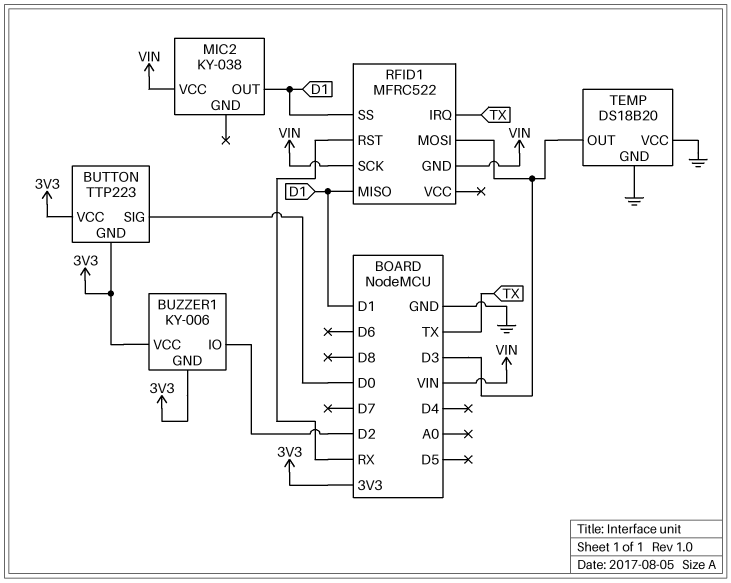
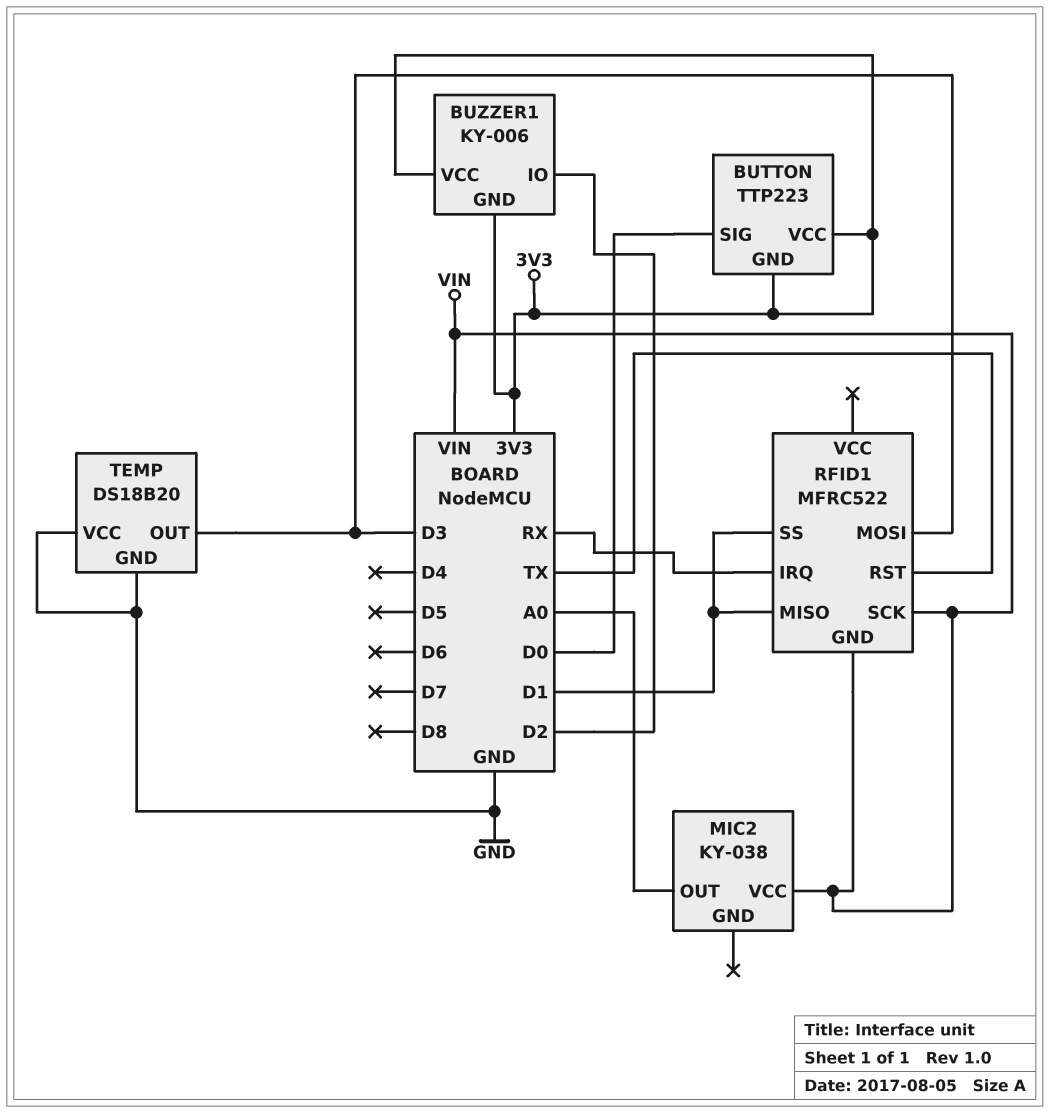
MIC2 pin OUT: D1 -> A0
RFID1 pin IRQ: TX -> RX
RFID1 pin RST: RX -> TX

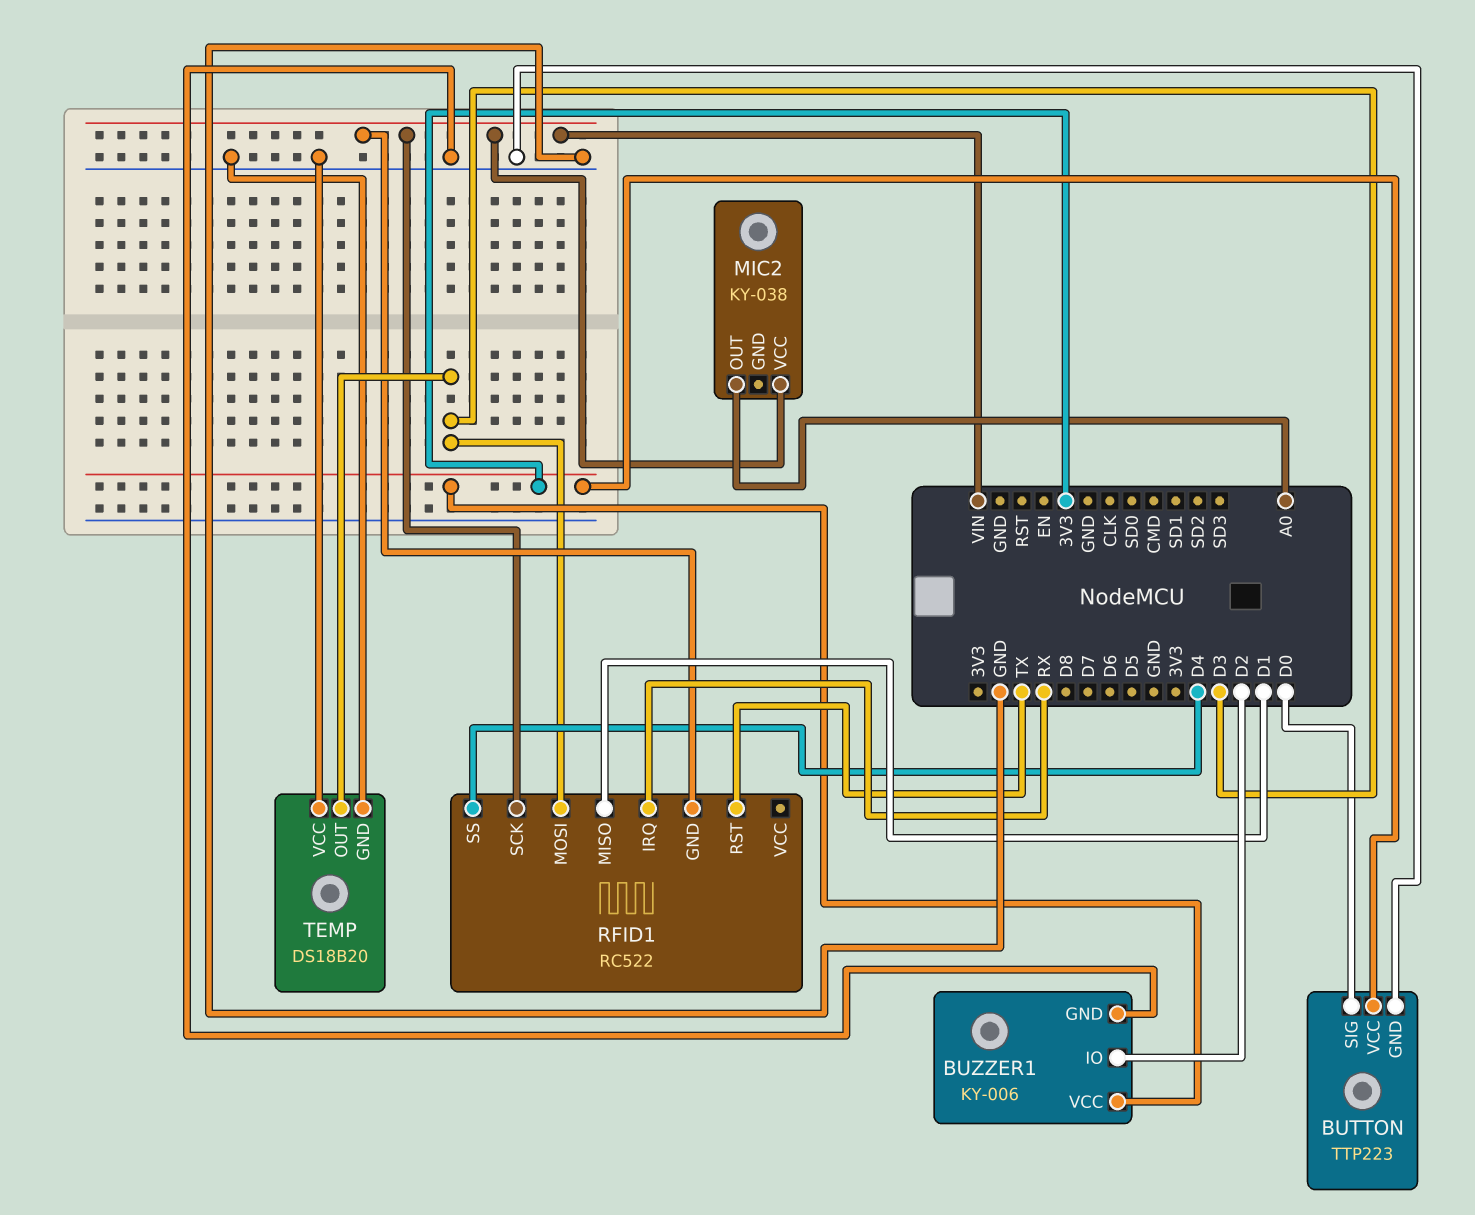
BUTTON pin GND: 3V3 -> GND
BUZZER1 pin GND: 3V3 -> GND
RFID1: MFRC522 -> RC522
RFID1 pin SS: D1 -> D4

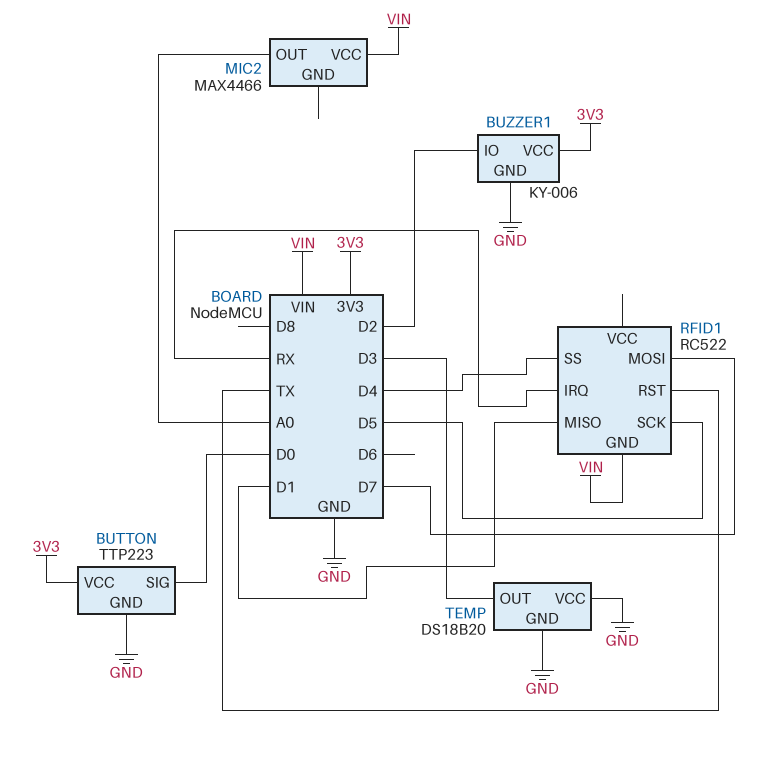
MIC2: KY-038 -> MAX4466
RFID1 pin MOSI: D3 -> D7
RFID1 pin SCK: VIN -> D5

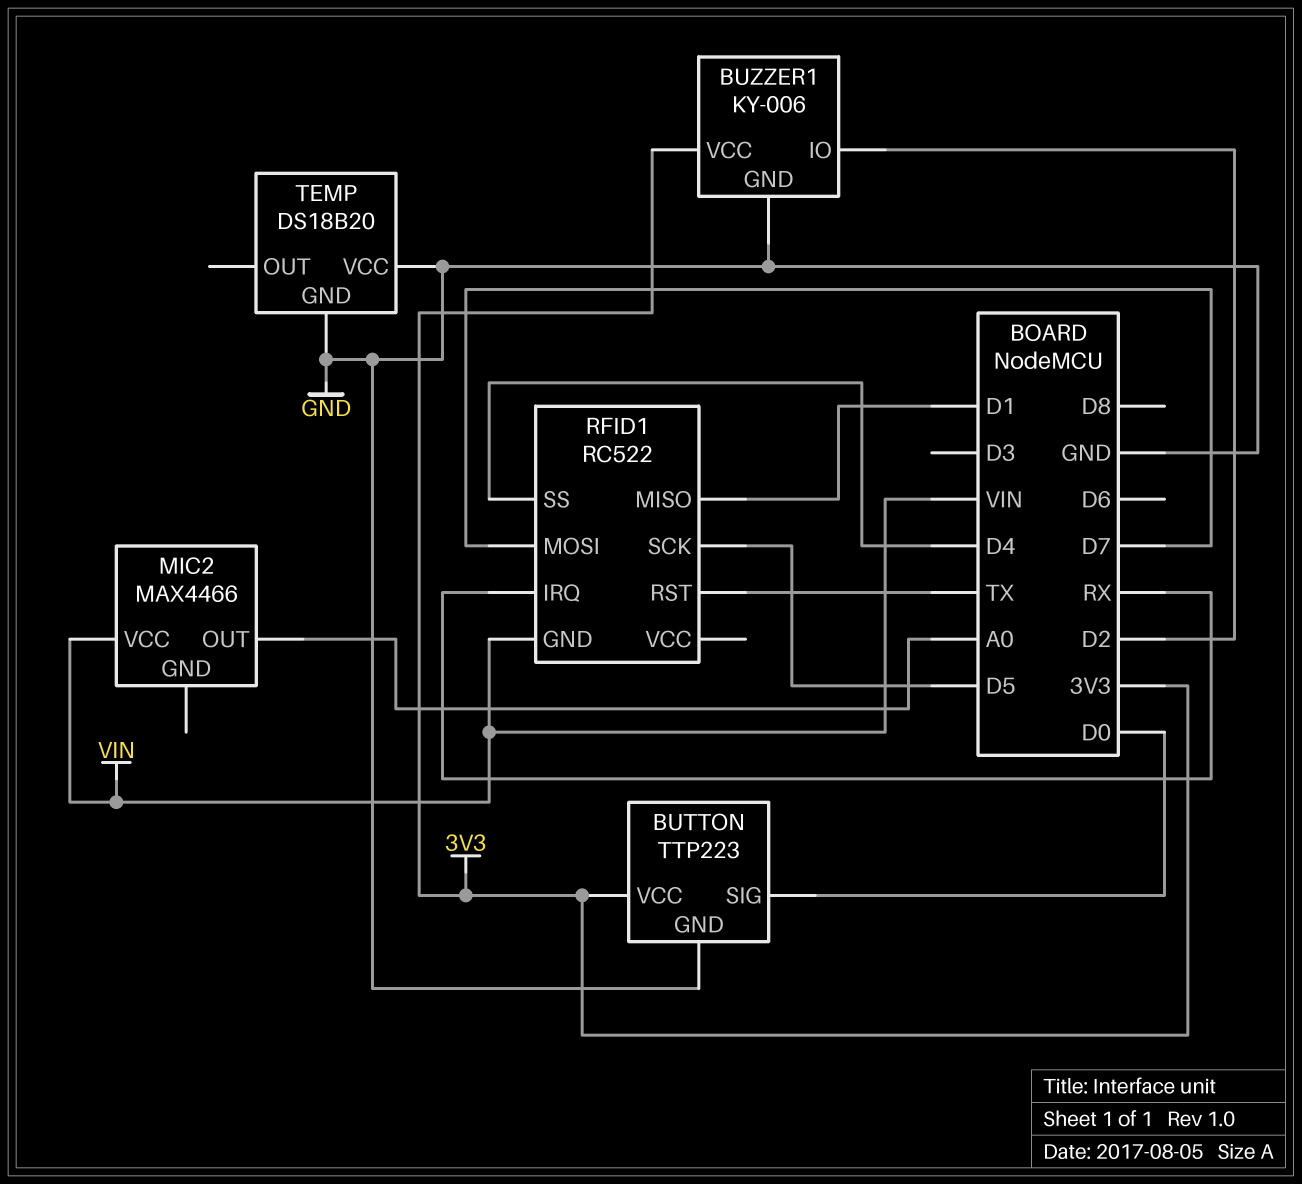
TEMP pin OUT: D3 -> none

